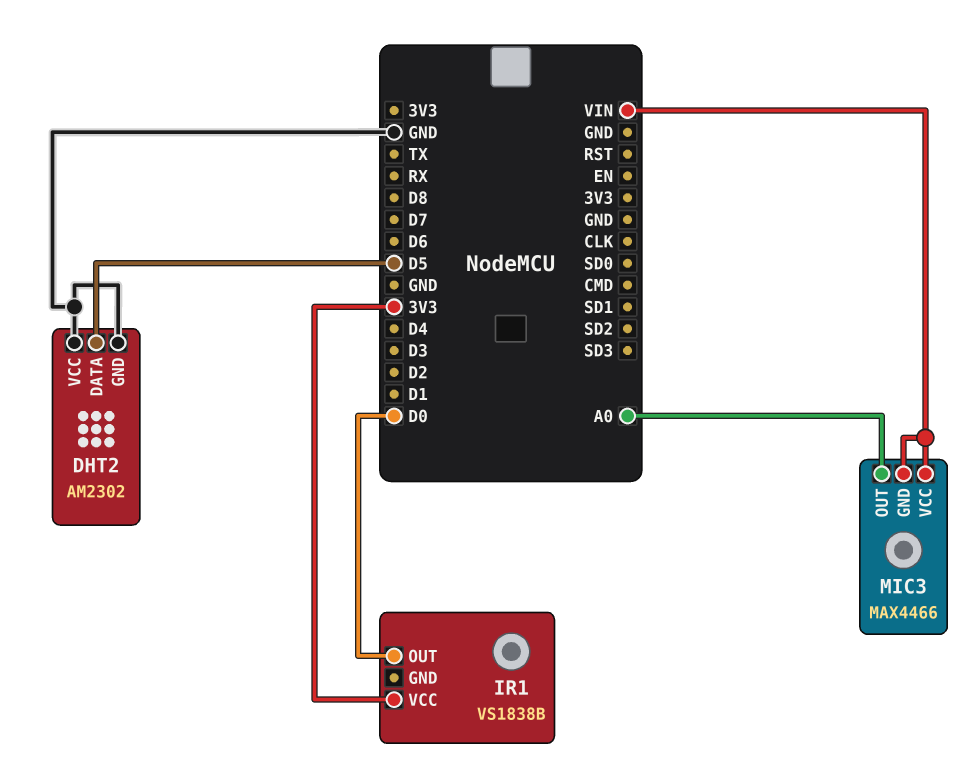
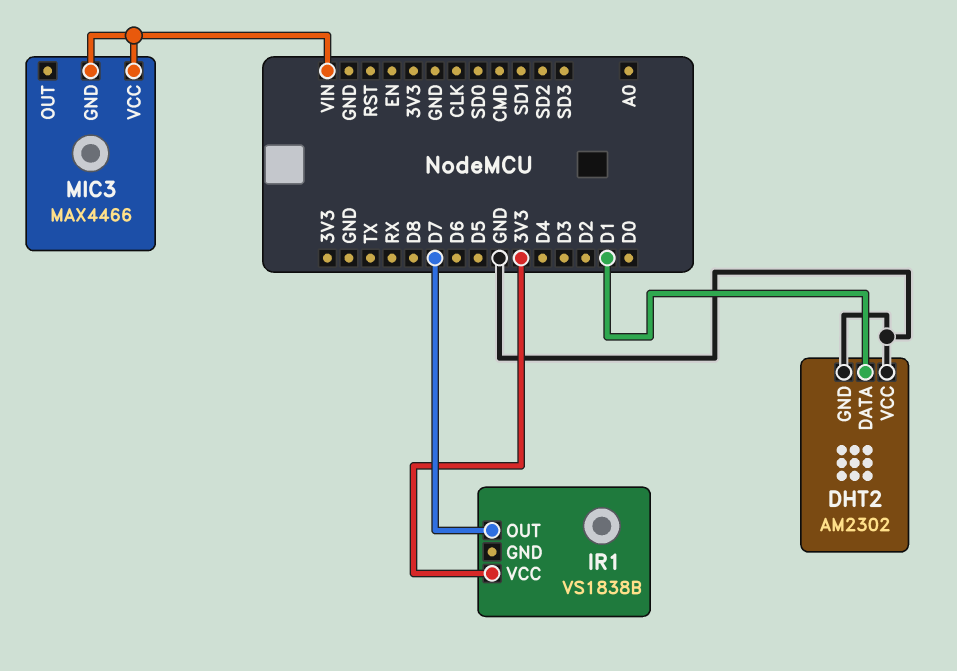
DHT2 pin DATA: D5 -> D1
IR1 pin OUT: D0 -> D7
MIC3 pin OUT: A0 -> none

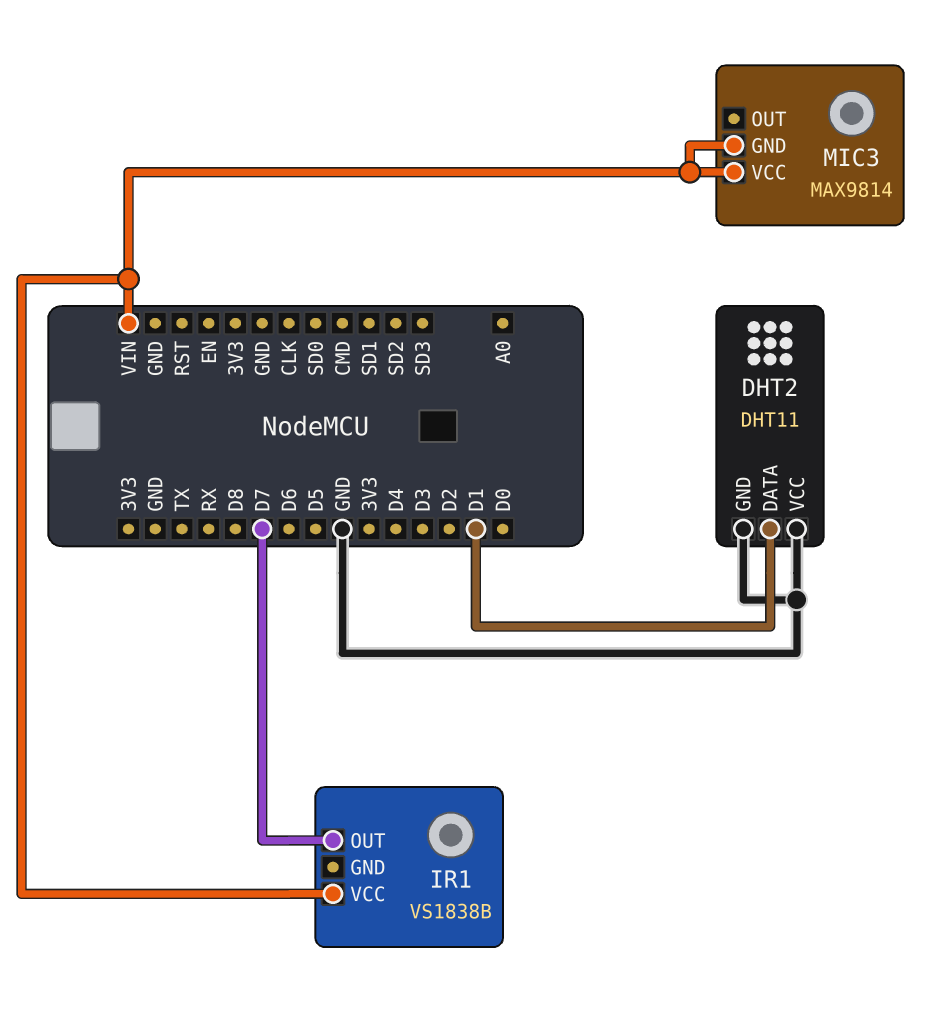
DHT2: AM2302 -> DHT11
IR1 pin VCC: 3V3 -> VIN
MIC3: MAX4466 -> MAX9814

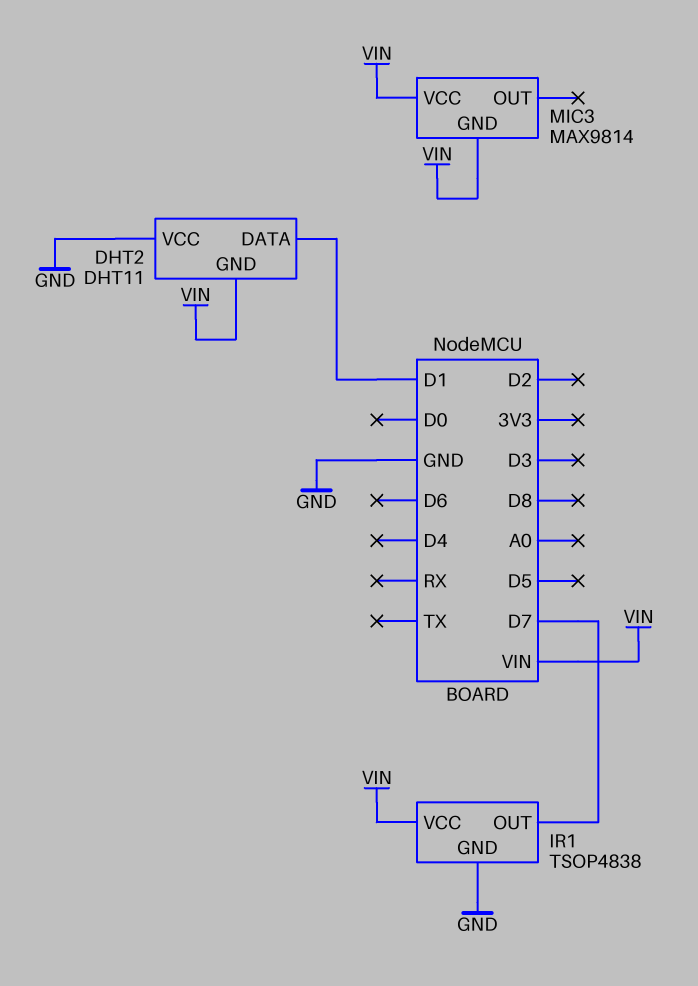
DHT2 pin GND: GND -> VIN
IR1: VS1838B -> TSOP4838
IR1 pin GND: none -> GND

